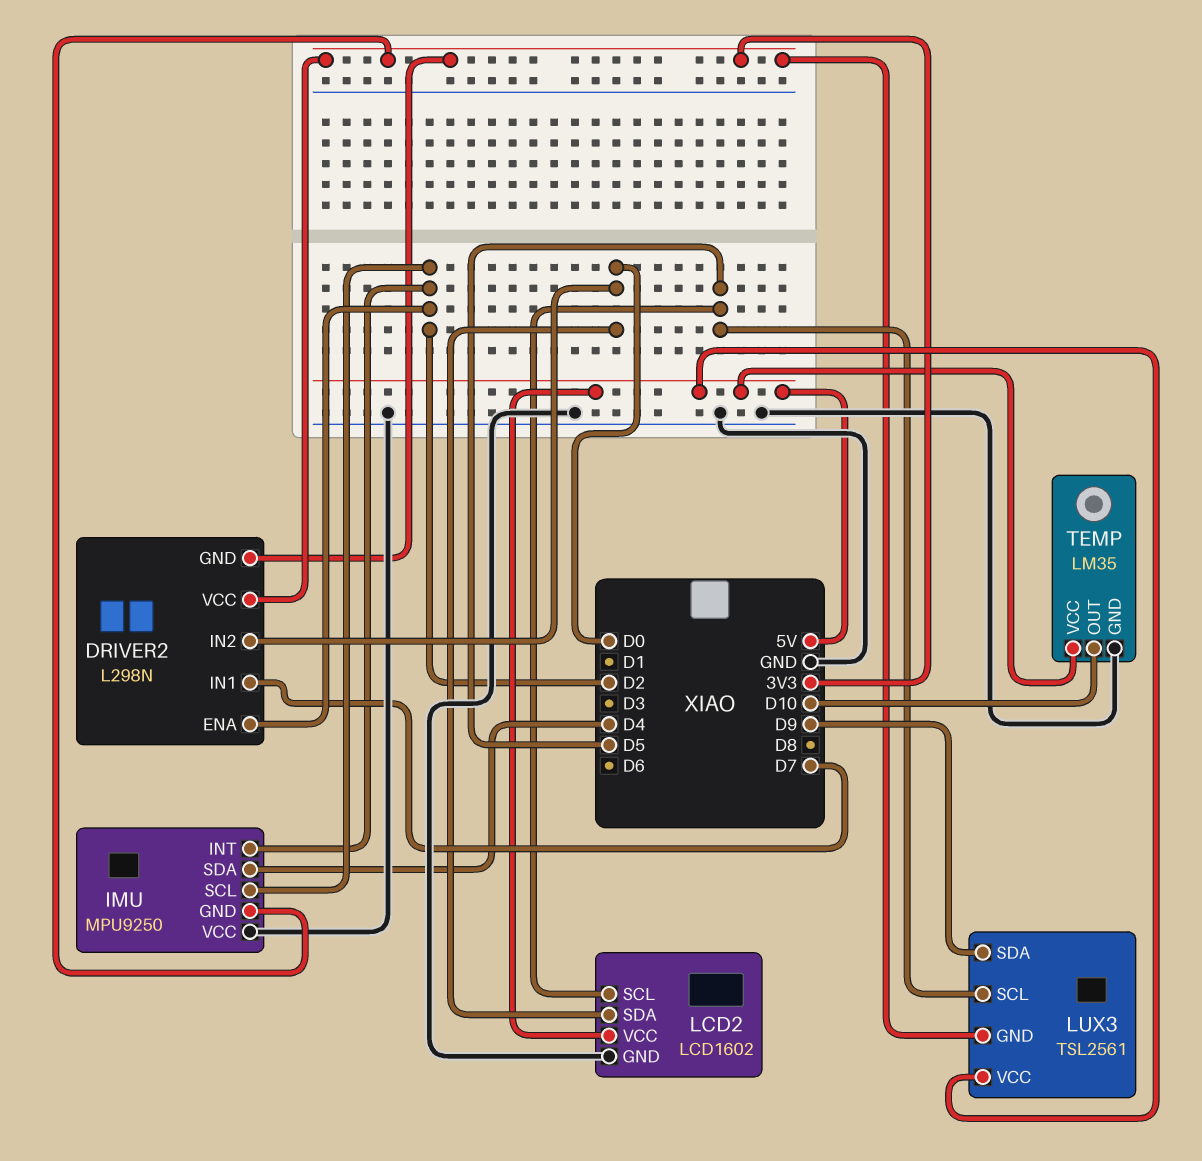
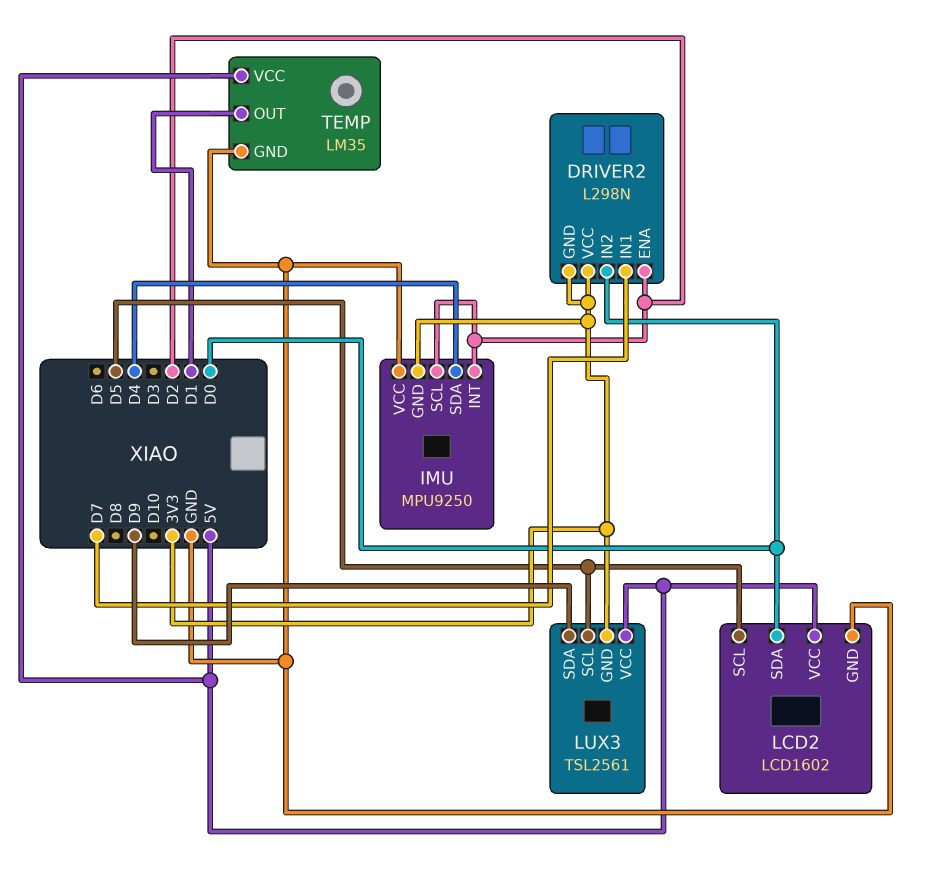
TEMP pin OUT: D10 -> D1

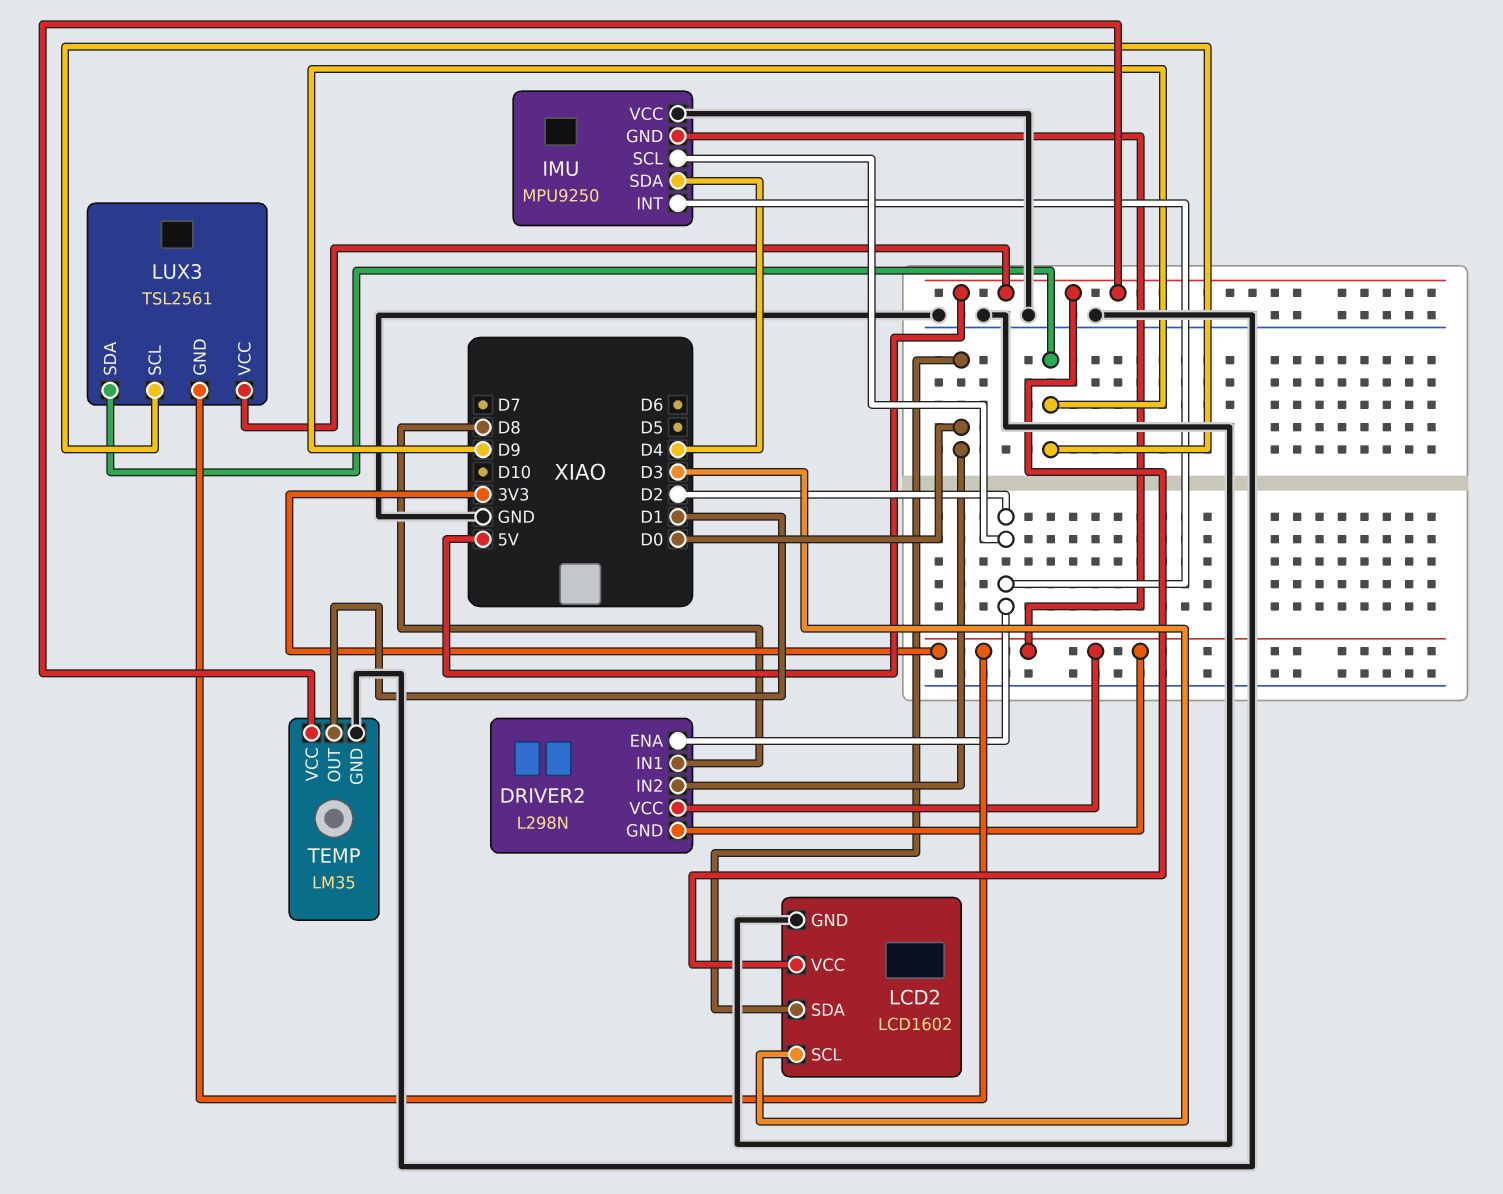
DRIVER2 pin IN1: D7 -> D8
LCD2 pin SCL: D5 -> D3
LUX3 pin SCL: D5 -> D9

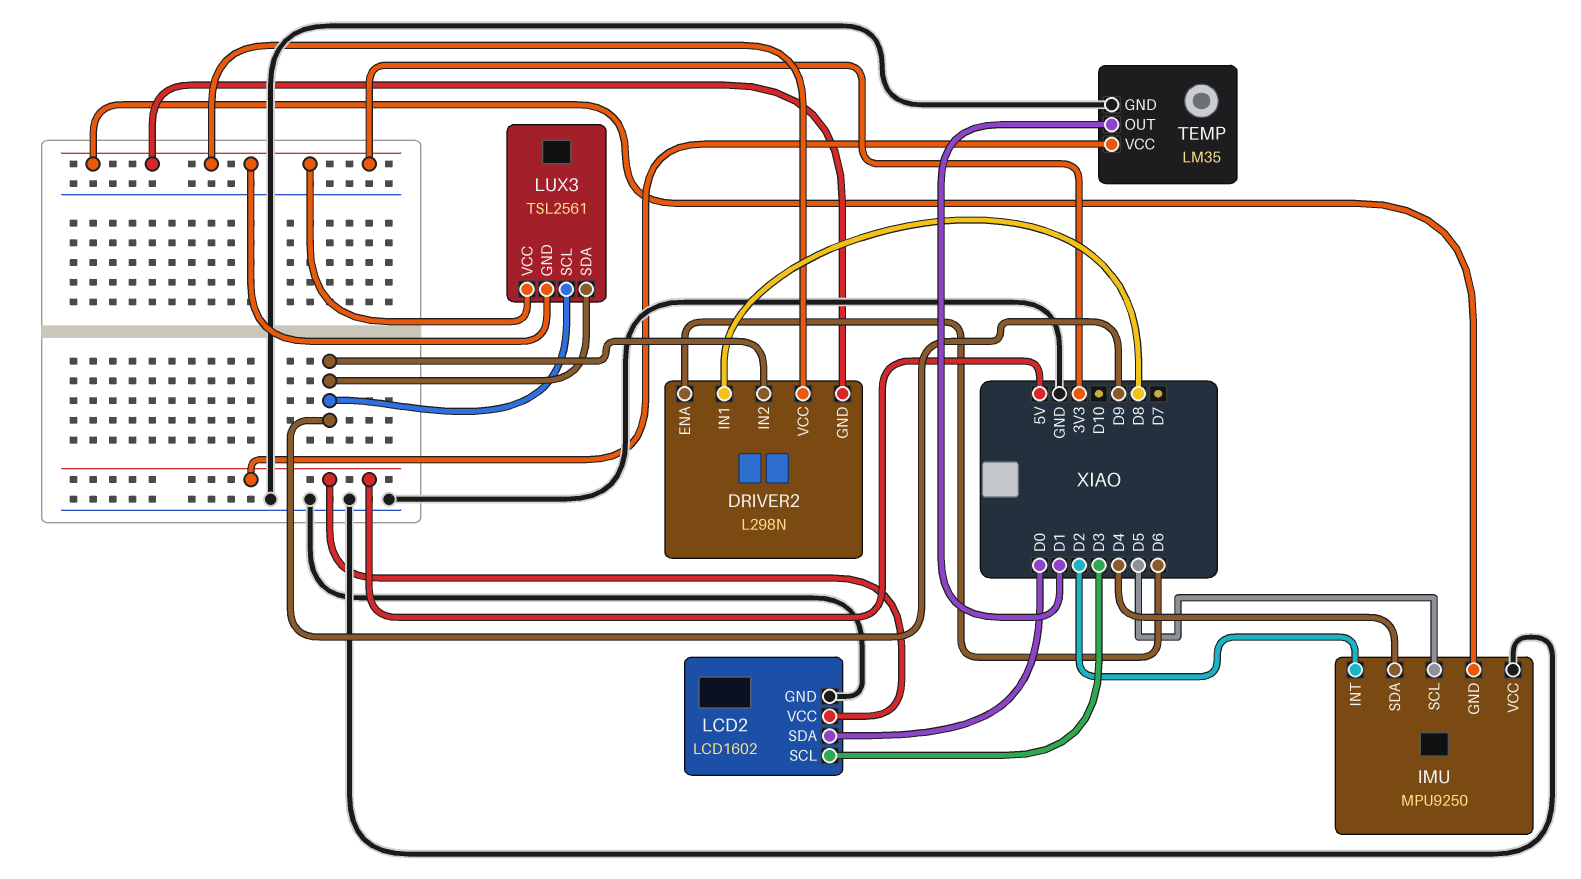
DRIVER2 pin ENA: D2 -> D6
DRIVER2 pin IN2: D0 -> D9
IMU pin SCL: D2 -> D5
LUX3 pin VCC: 5V -> 3V3

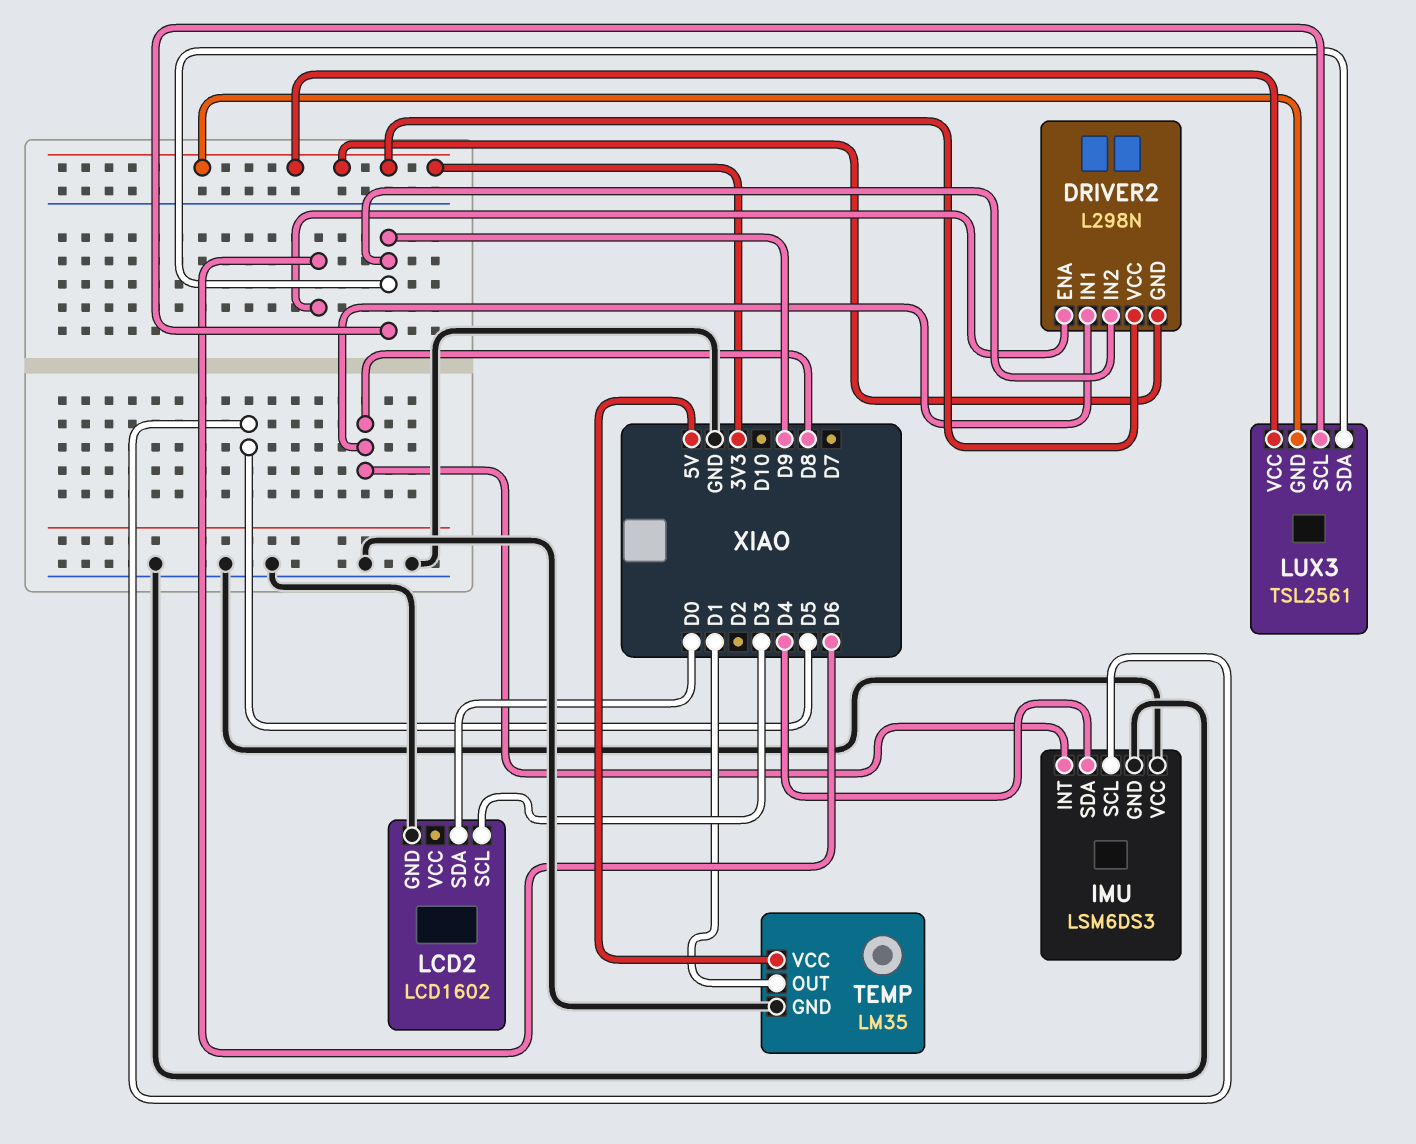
IMU: MPU9250 -> LSM6DS3
IMU pin GND: 3V3 -> GND
IMU pin INT: D2 -> D8
LCD2 pin VCC: 5V -> none

